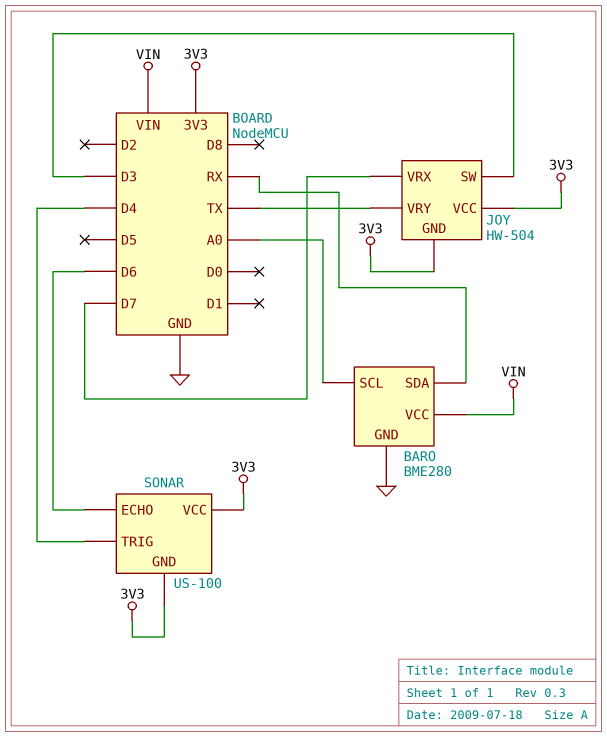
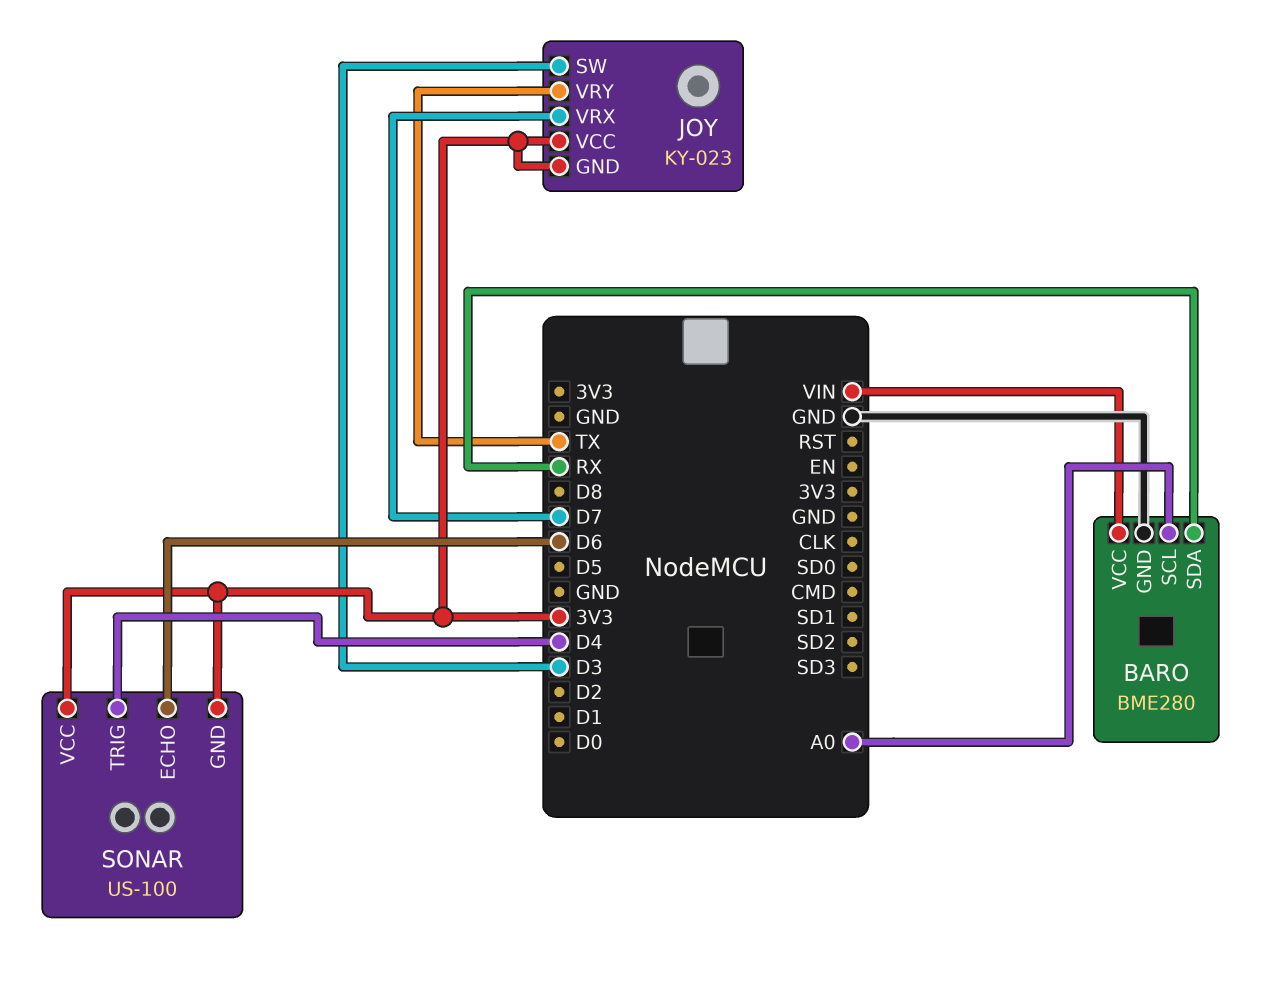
JOY: HW-504 -> KY-023

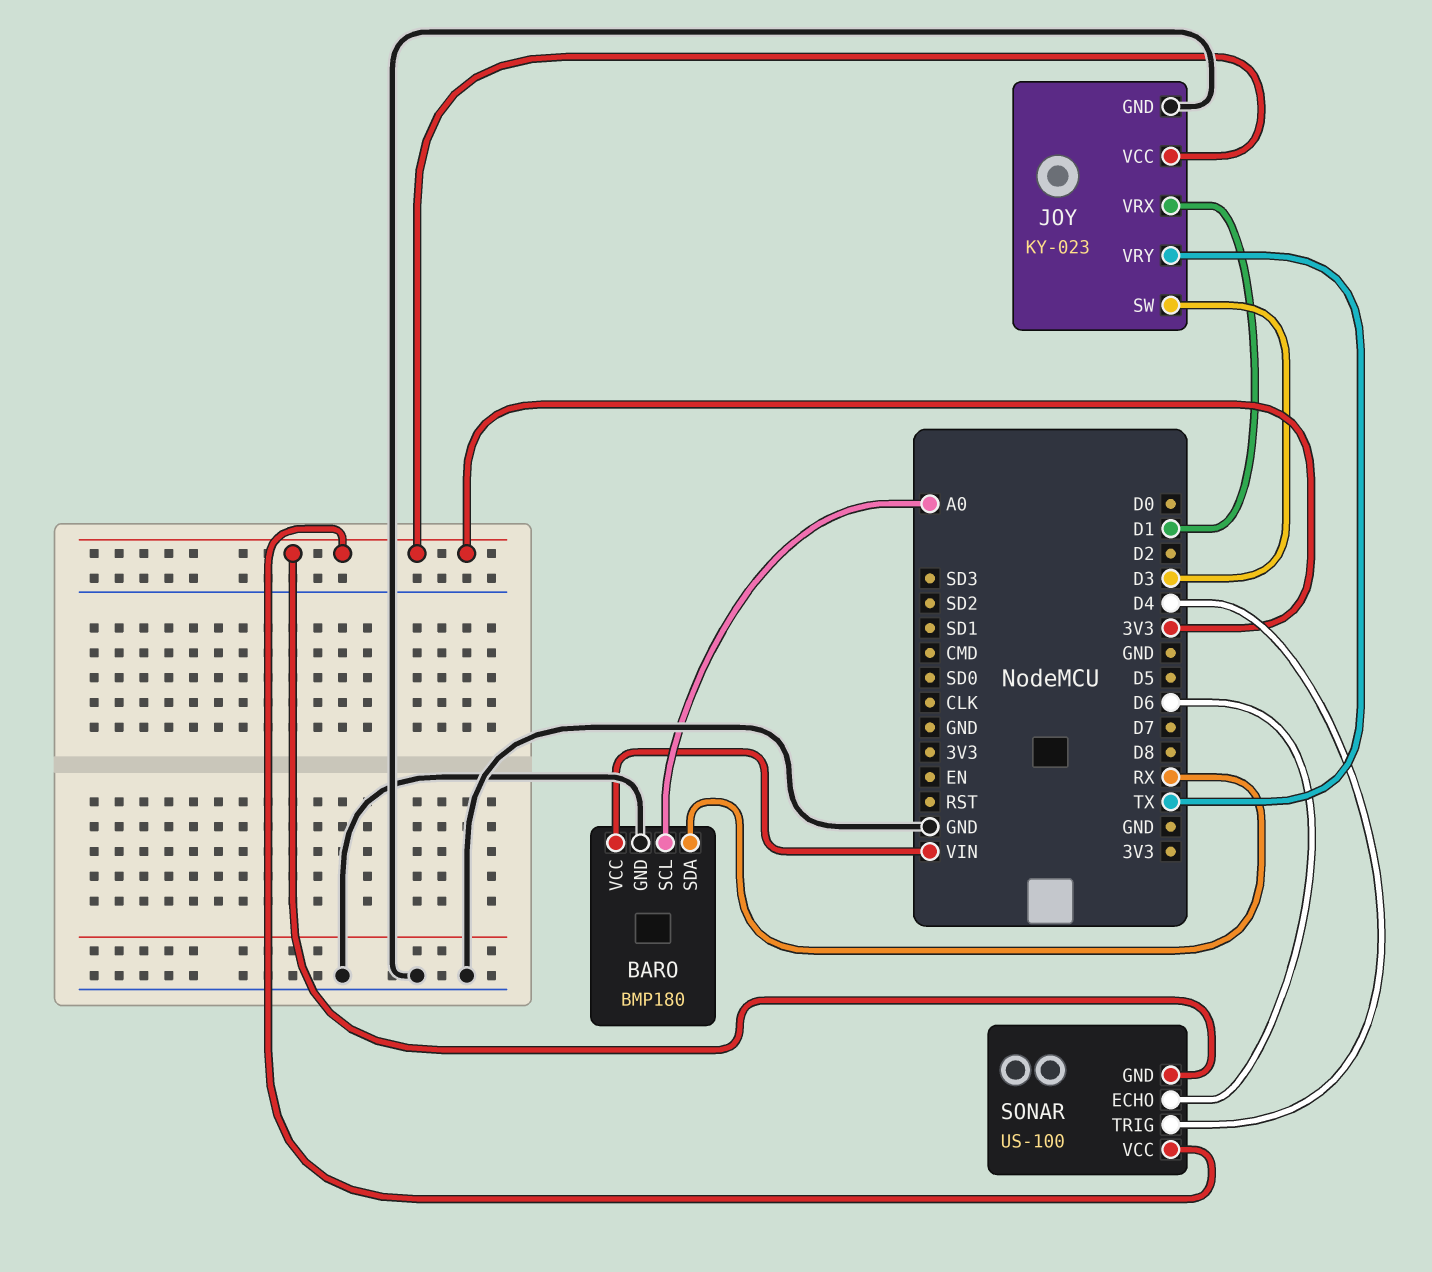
BARO: BME280 -> BMP180
JOY pin GND: 3V3 -> GND
JOY pin VRX: D7 -> D1

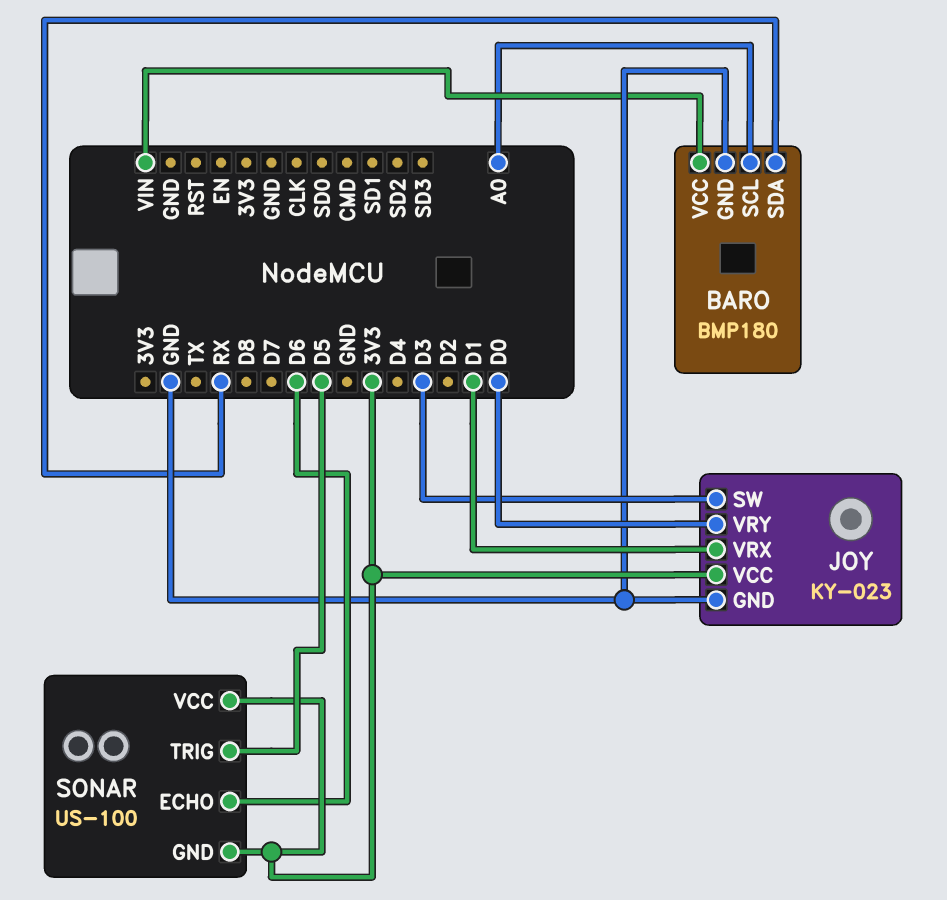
JOY pin VRY: TX -> D0
SONAR pin TRIG: D4 -> D5

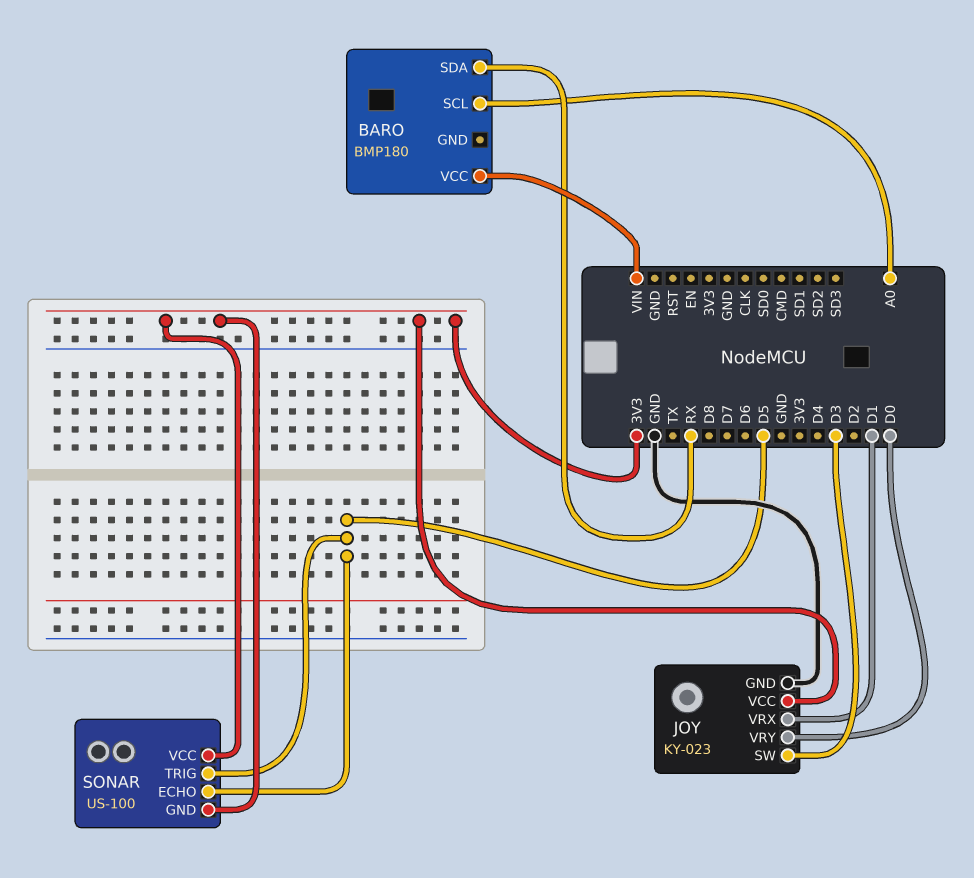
BARO pin GND: GND -> none
SONAR pin ECHO: D6 -> D5

